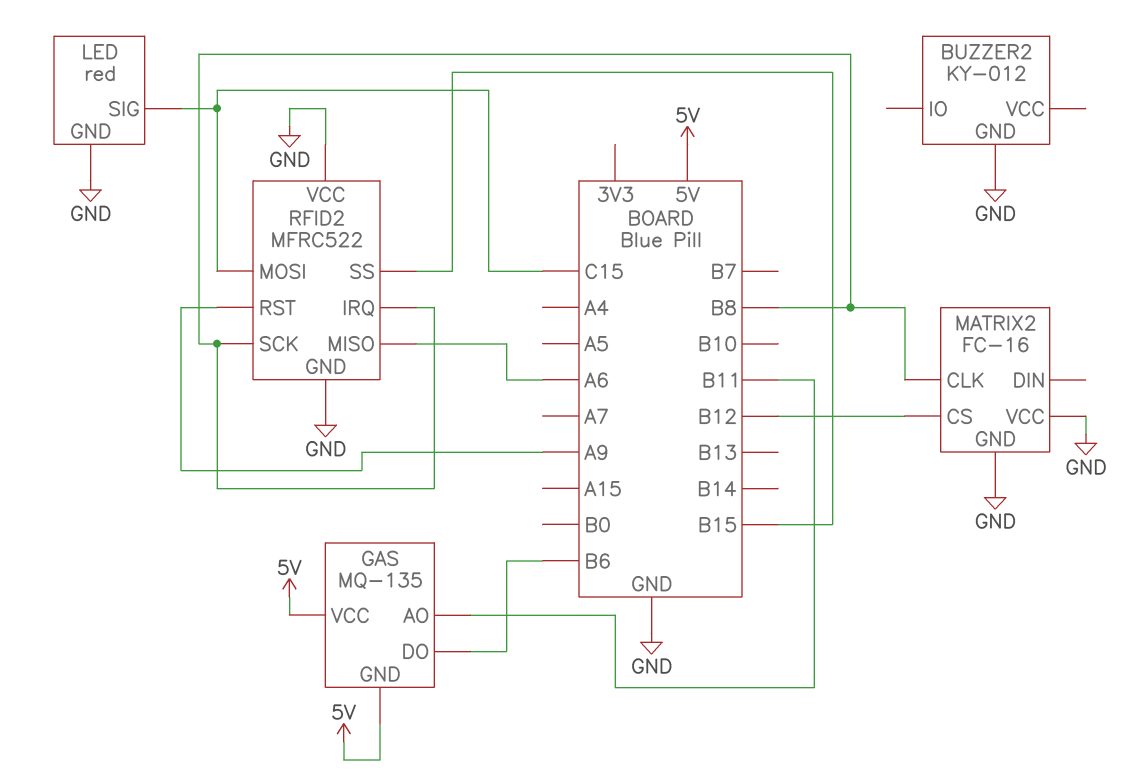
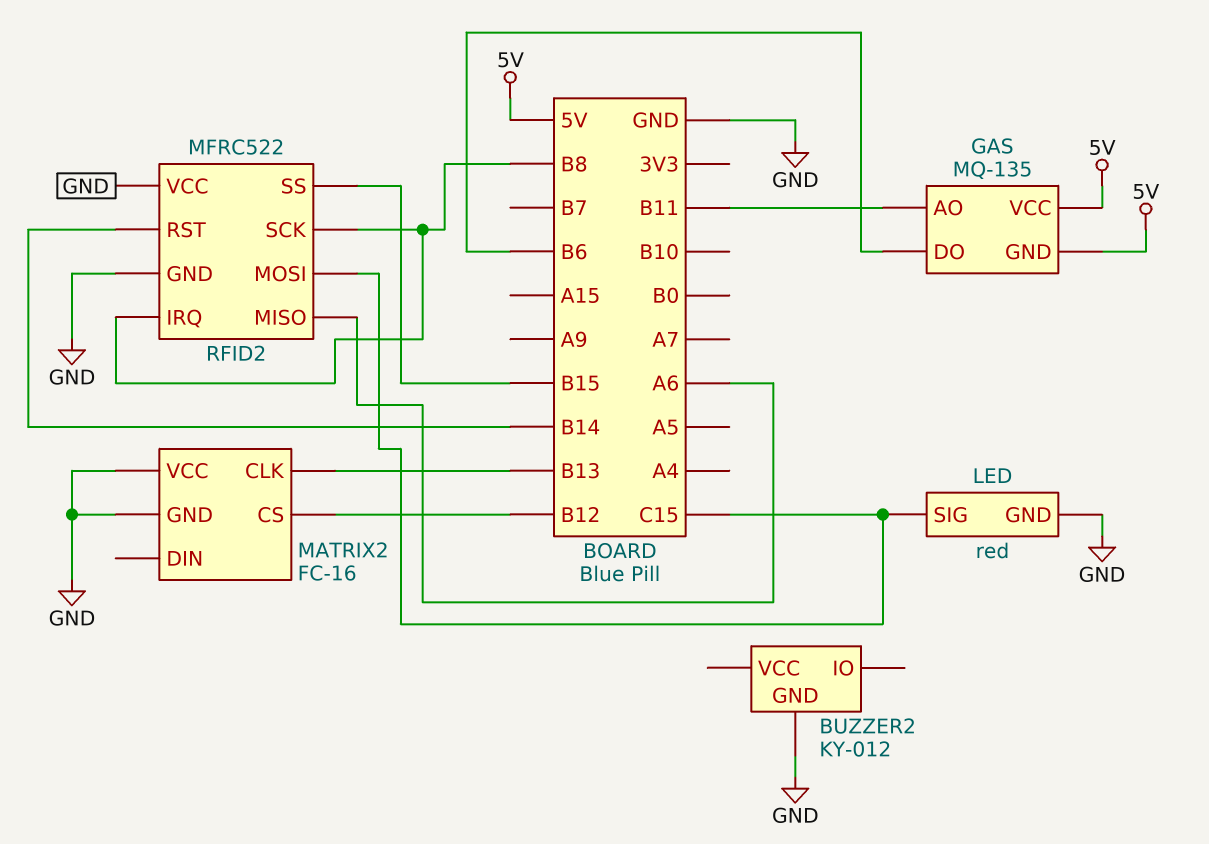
MATRIX2 pin CLK: B8 -> B13
RFID2 pin RST: A9 -> B14

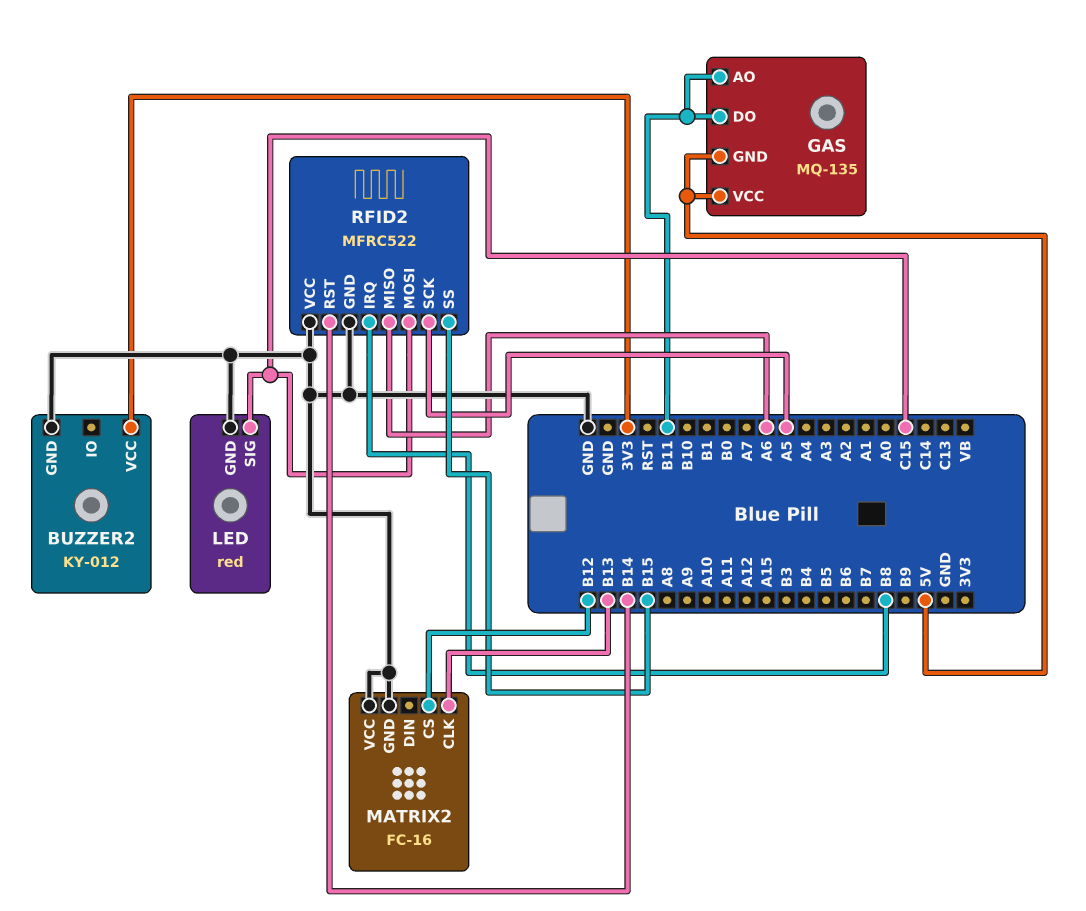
BUZZER2 pin VCC: none -> 3V3
GAS pin DO: B6 -> B11
RFID2 pin SCK: B8 -> A5

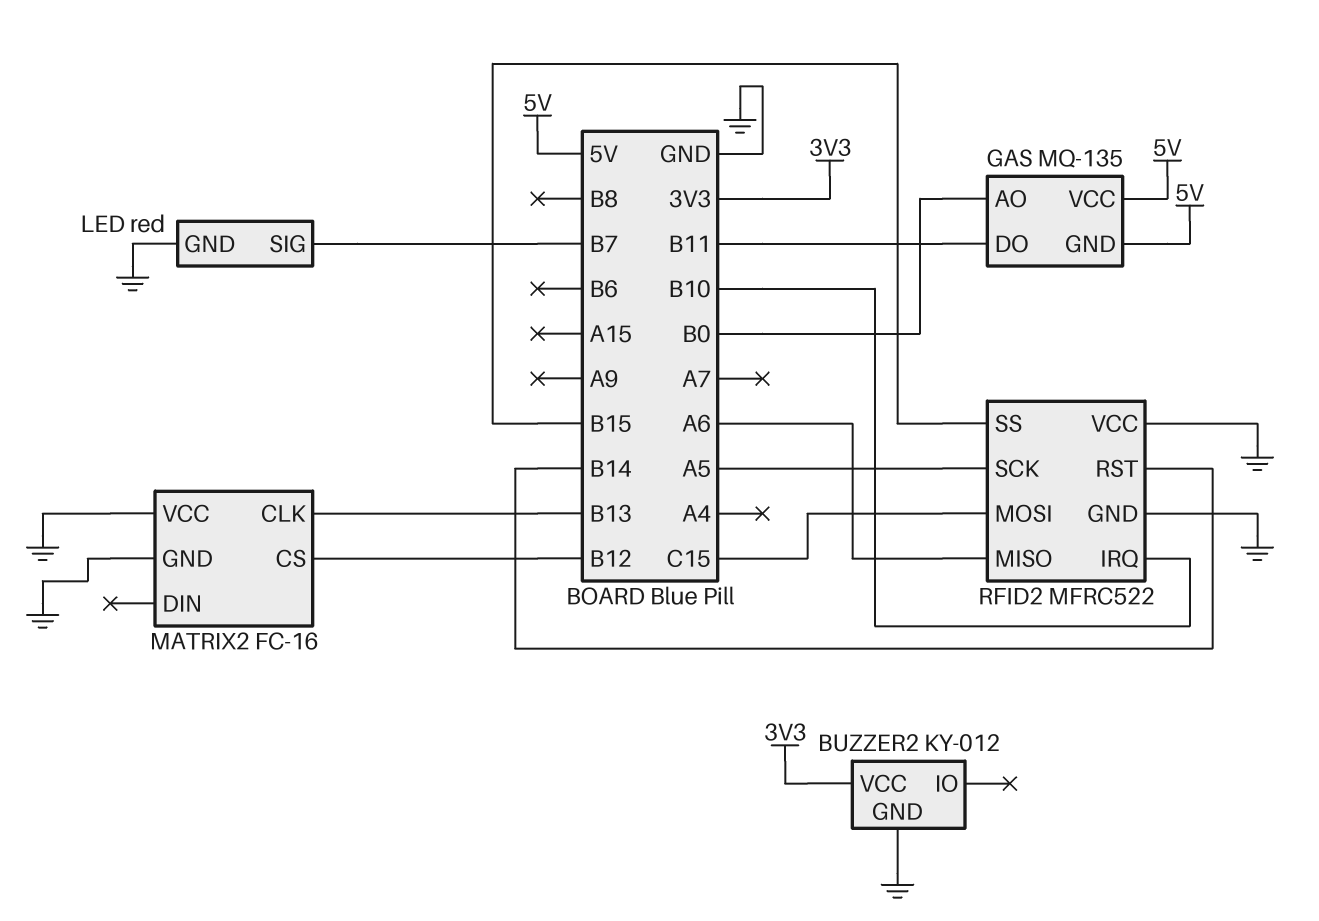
GAS pin AO: B11 -> B0
LED pin SIG: C15 -> B7
RFID2 pin IRQ: B8 -> B10

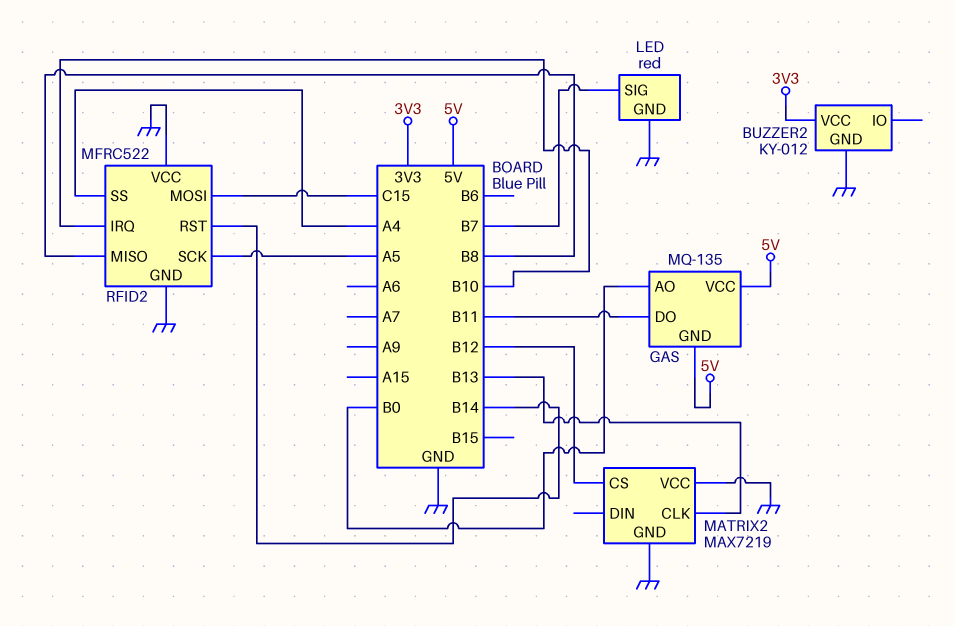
MATRIX2: FC-16 -> MAX7219
RFID2 pin MISO: A6 -> B8
RFID2 pin SS: B15 -> A4

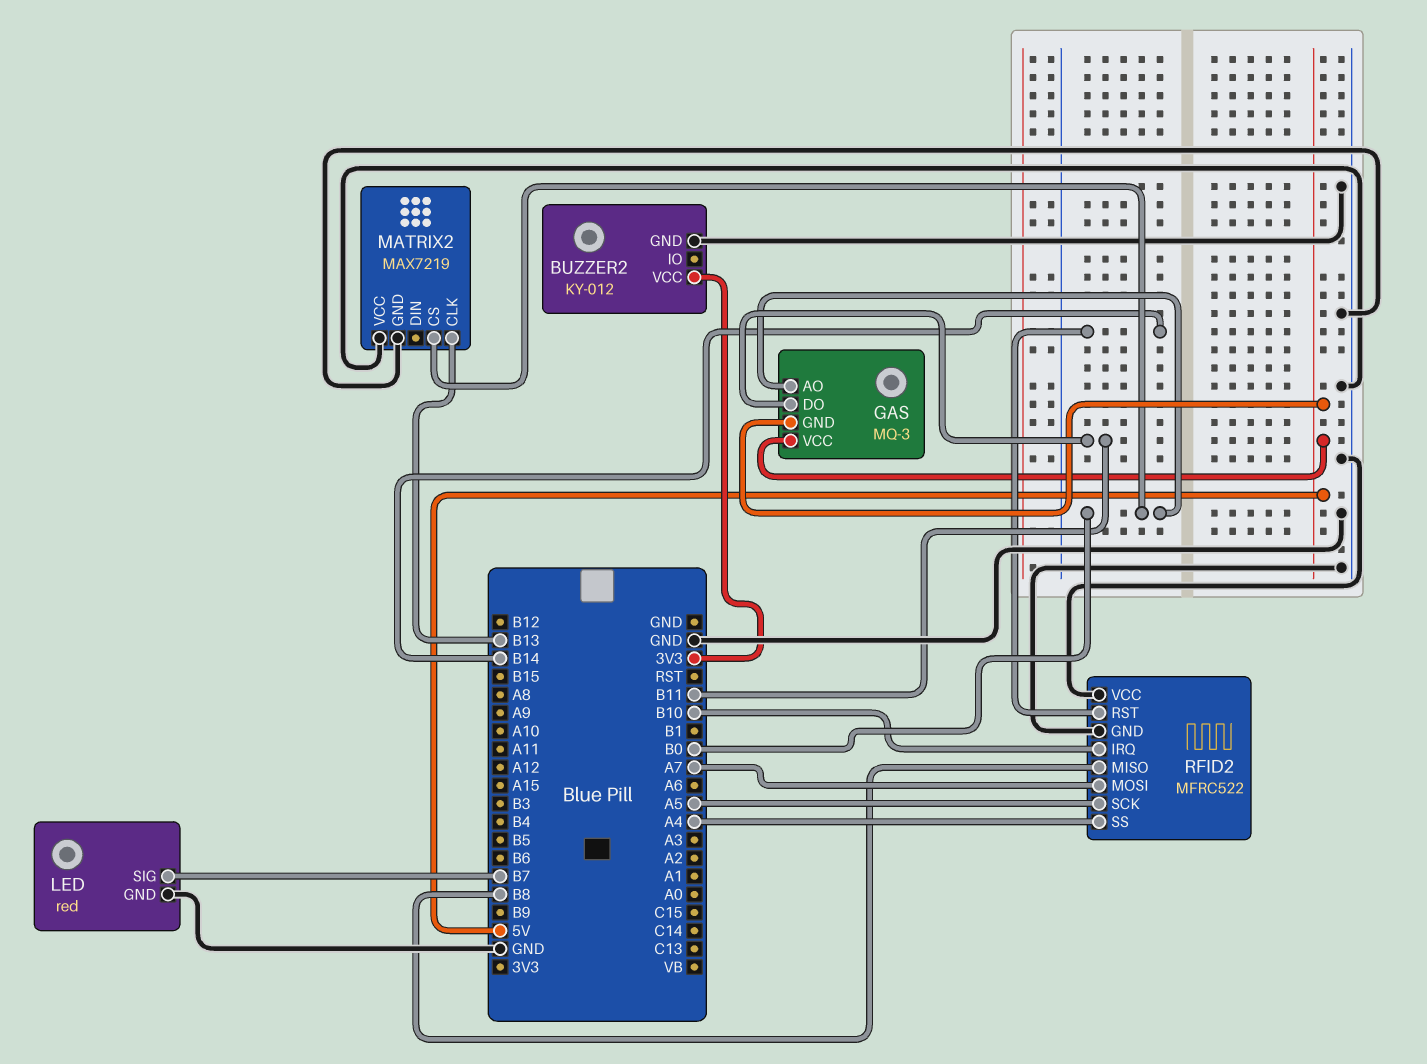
GAS: MQ-135 -> MQ-3
MATRIX2 pin CS: B12 -> B0
RFID2 pin MOSI: C15 -> A7

